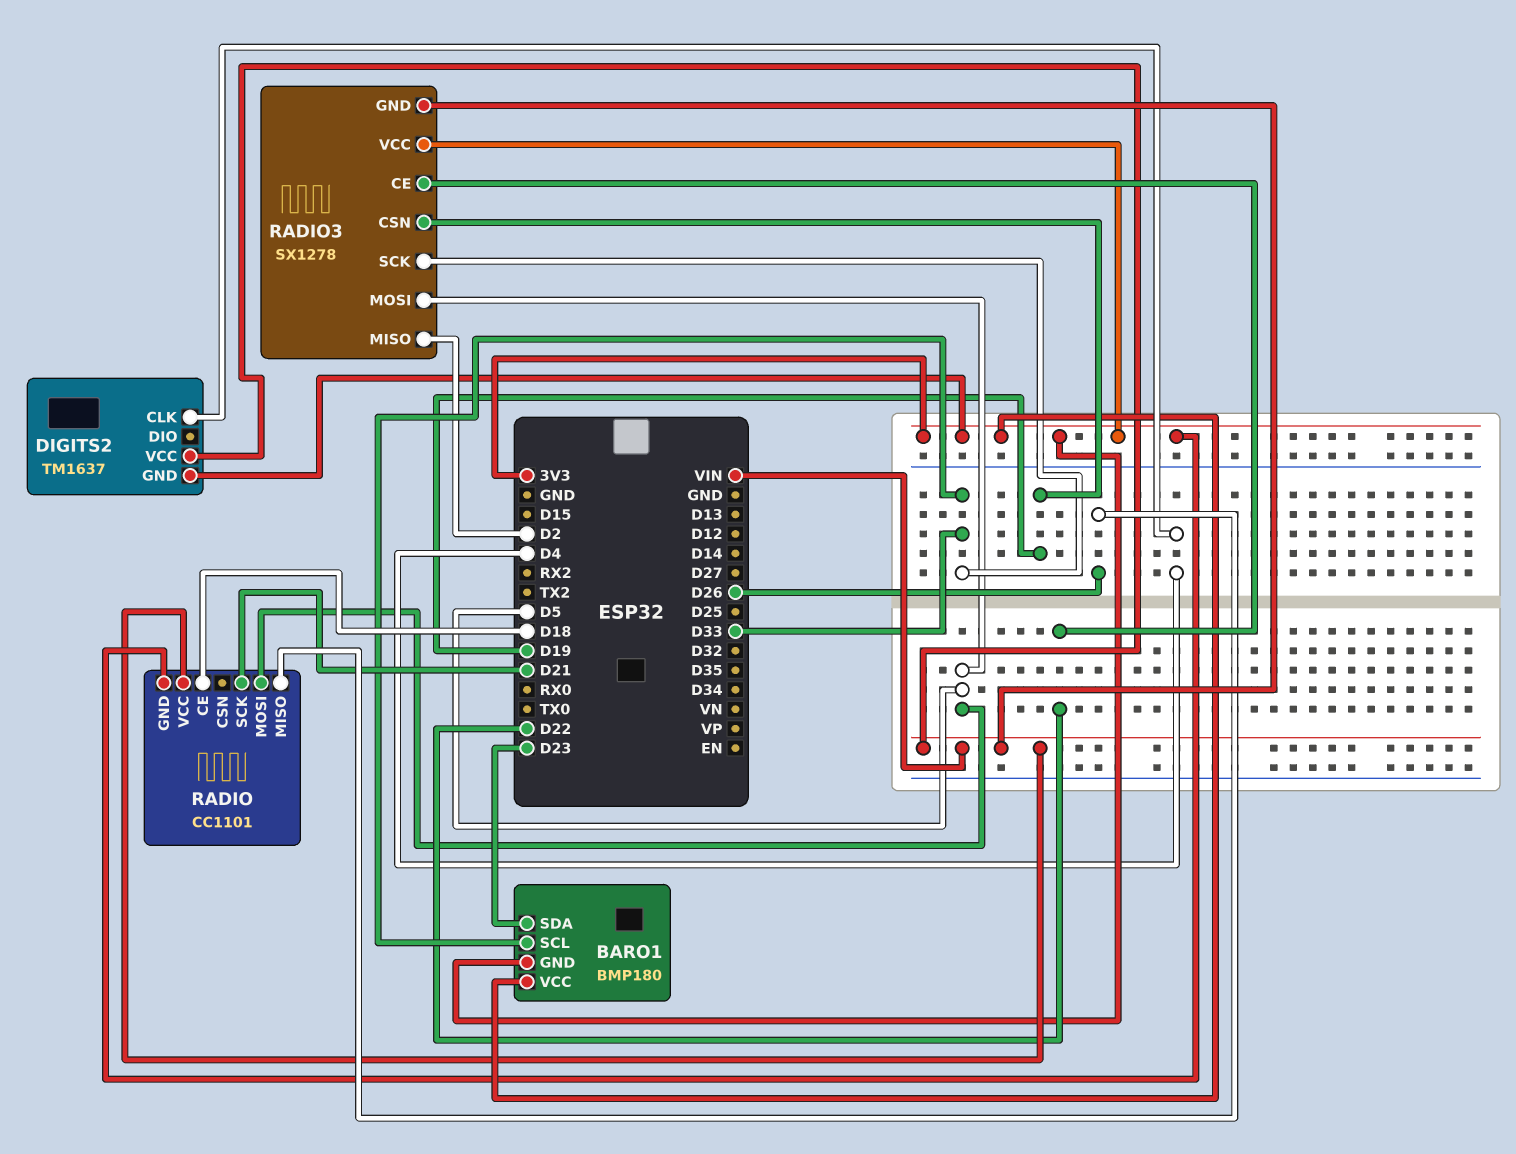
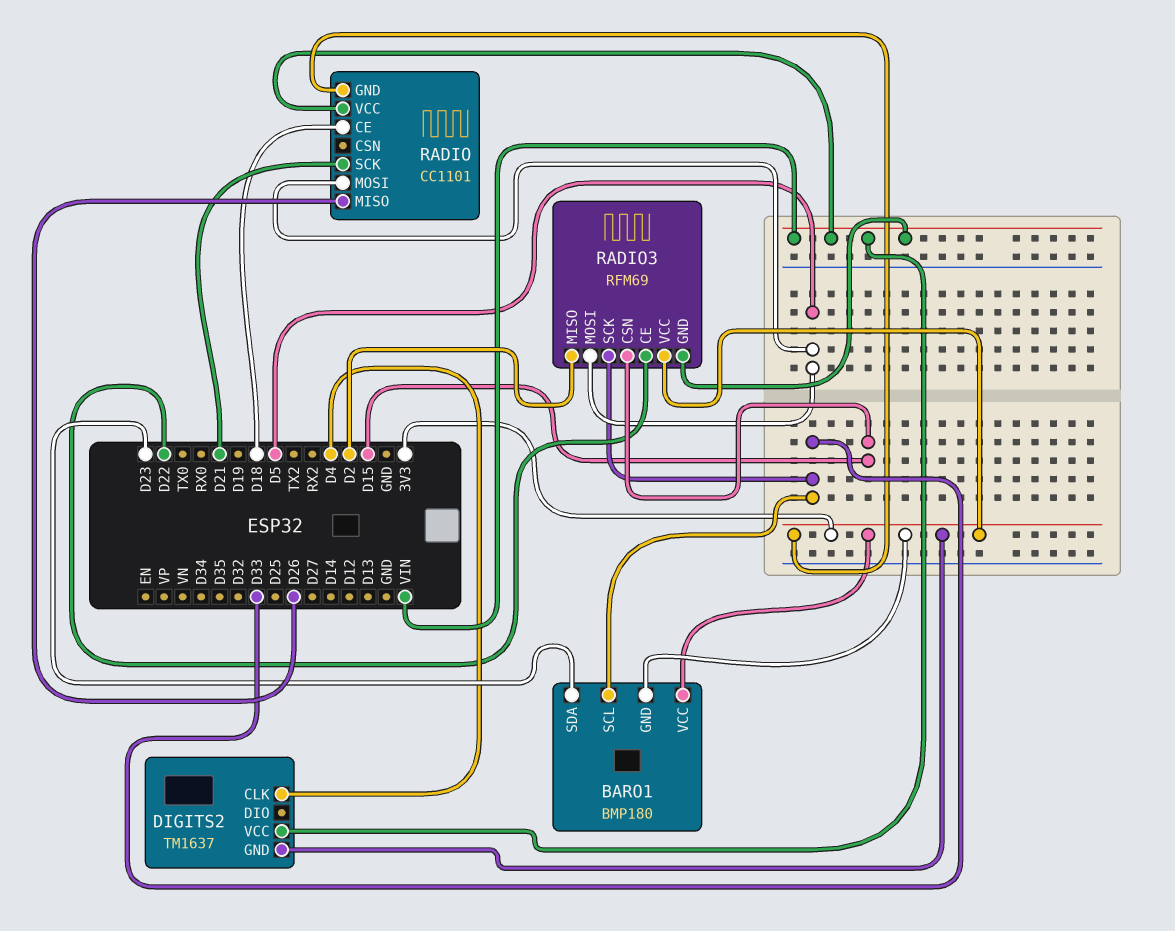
RADIO3: SX1278 -> RFM69
RADIO3 pin CSN: D19 -> D15

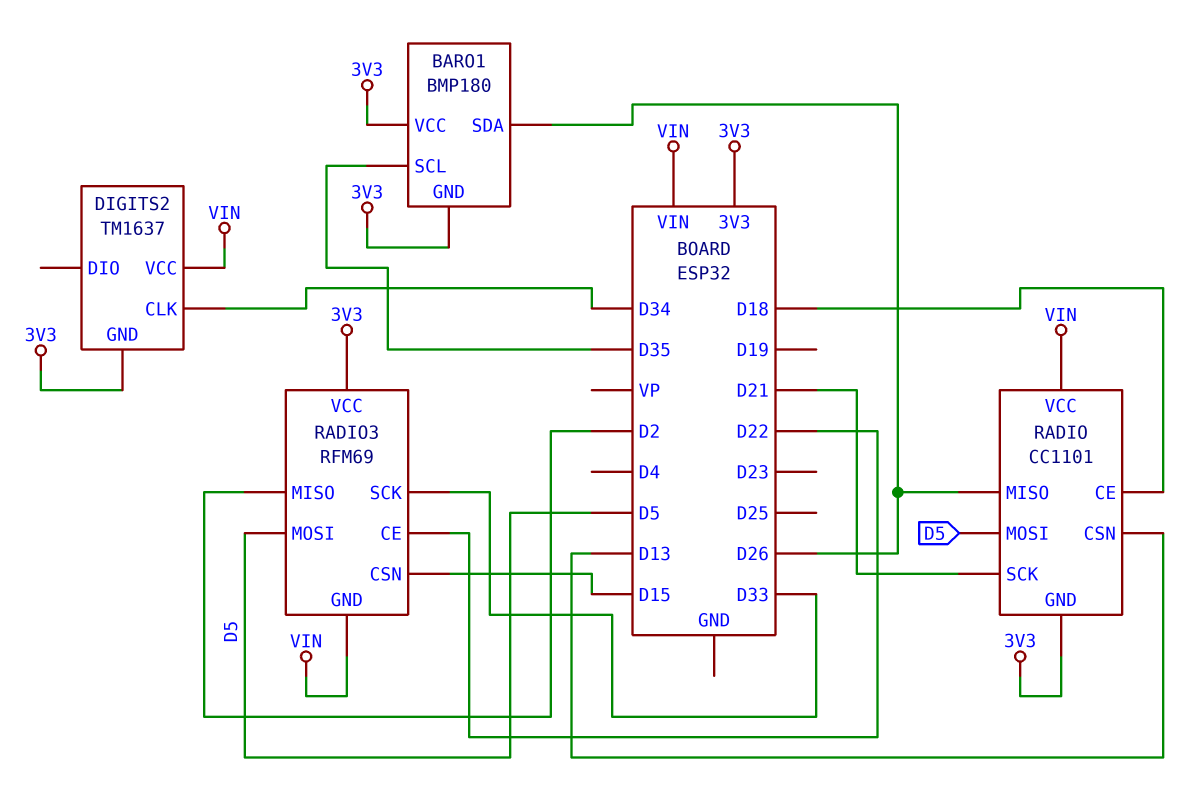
BARO1 pin SCL: D33 -> D35
BARO1 pin SDA: D23 -> D26
DIGITS2 pin CLK: D4 -> D34
RADIO pin CSN: none -> D13

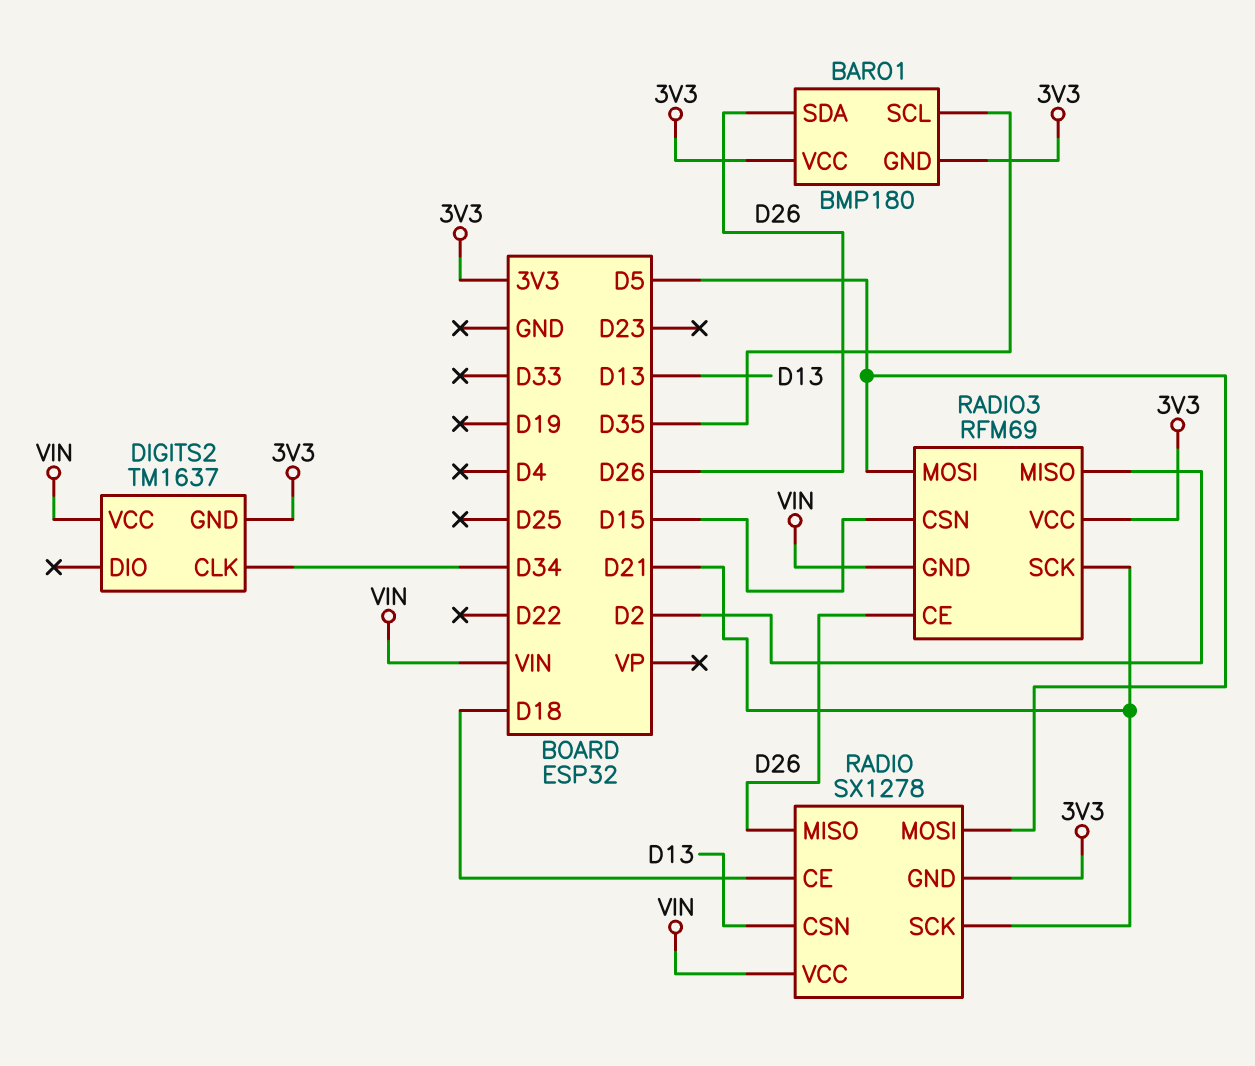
RADIO: CC1101 -> SX1278
RADIO3 pin CE: D22 -> D26
RADIO3 pin SCK: D33 -> D21

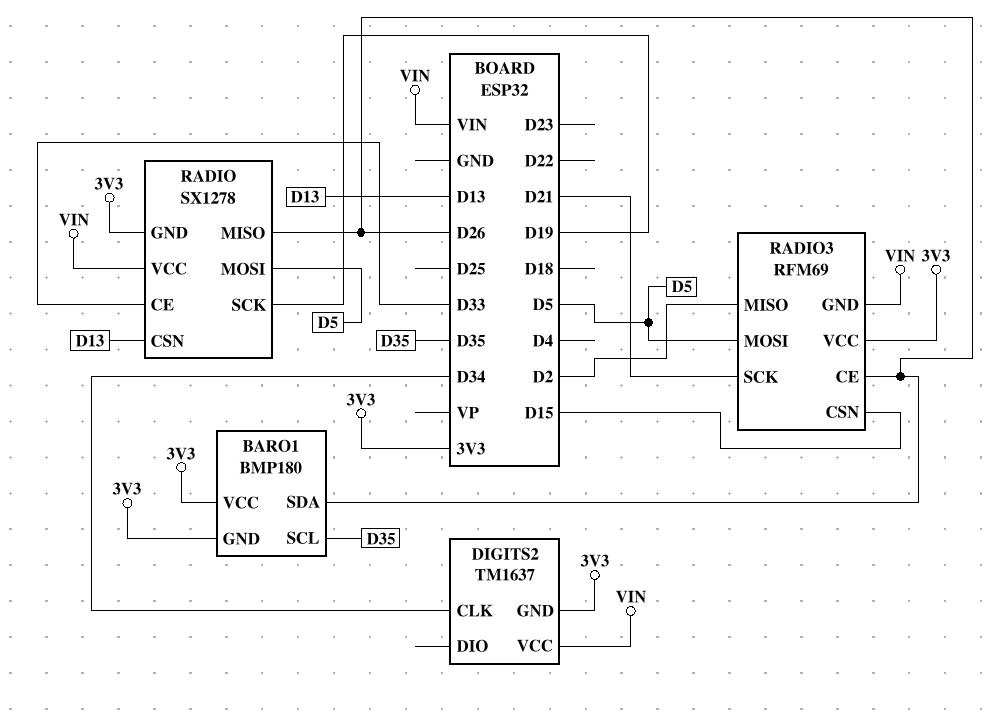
RADIO pin CE: D18 -> D33
RADIO pin SCK: D21 -> D19

